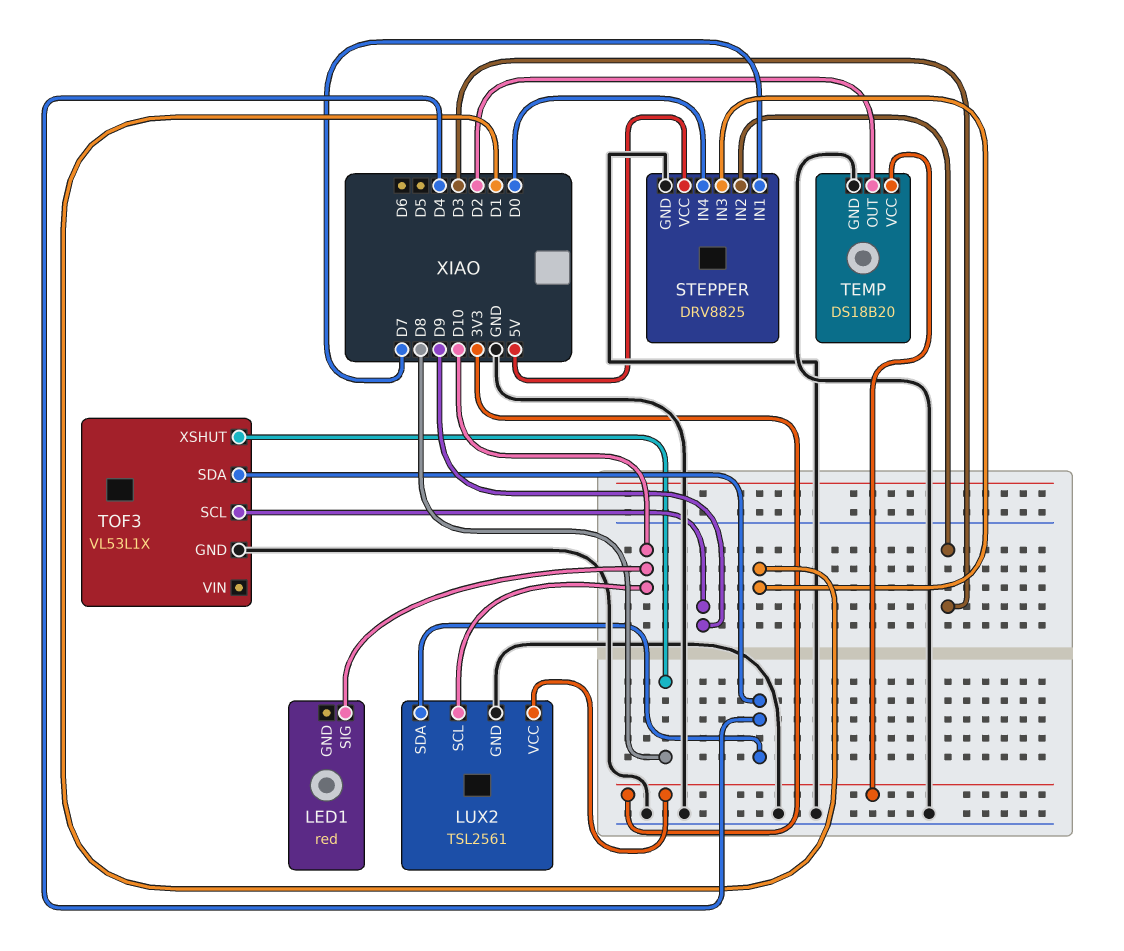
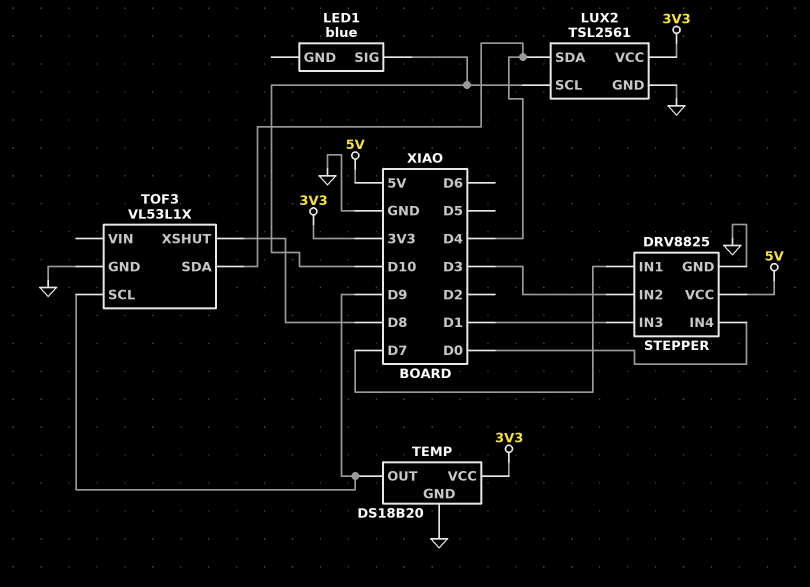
LED1: red -> blue
TEMP pin OUT: D2 -> D9

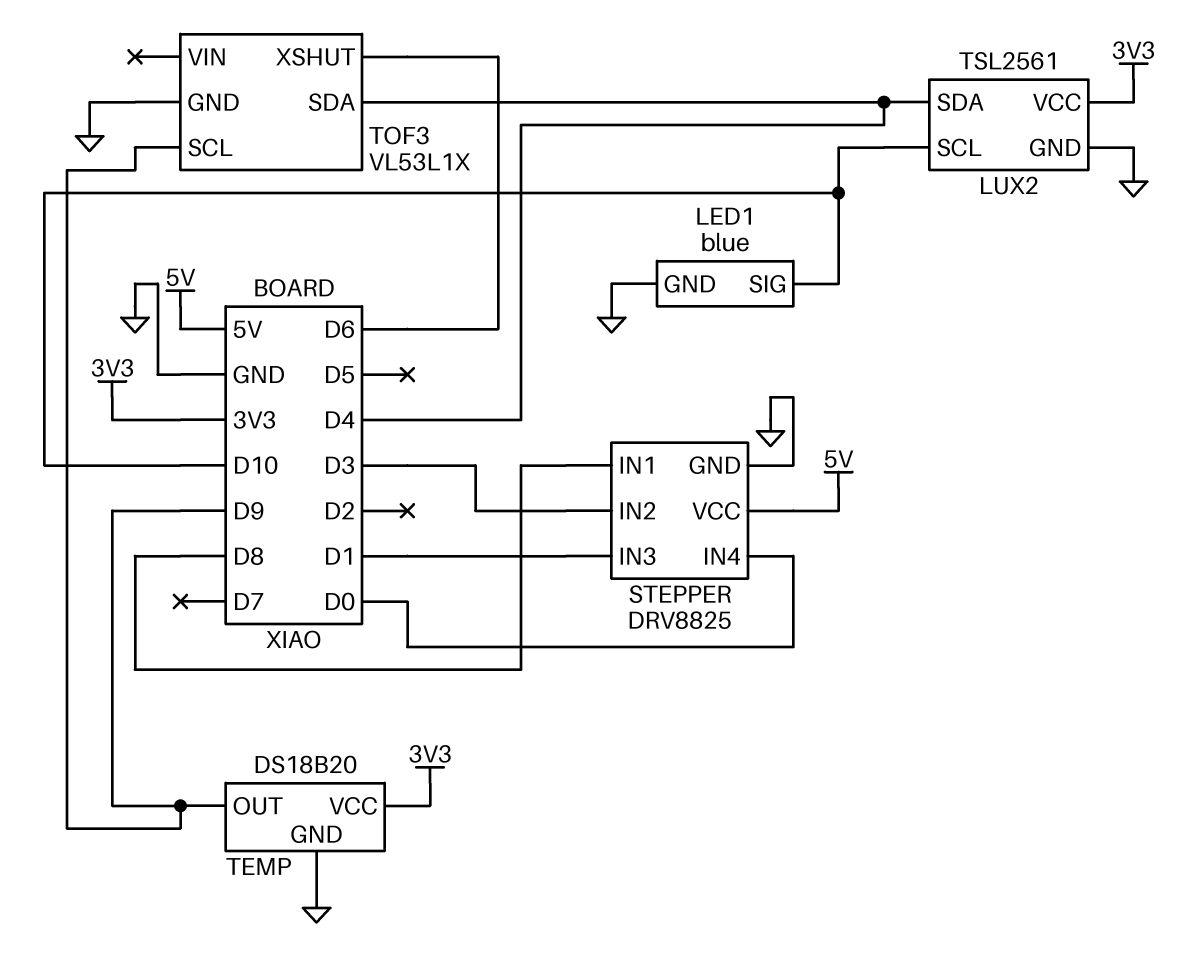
LED1 pin GND: none -> GND
STEPPER pin IN1: D7 -> D8
TOF3 pin XSHUT: D8 -> D6

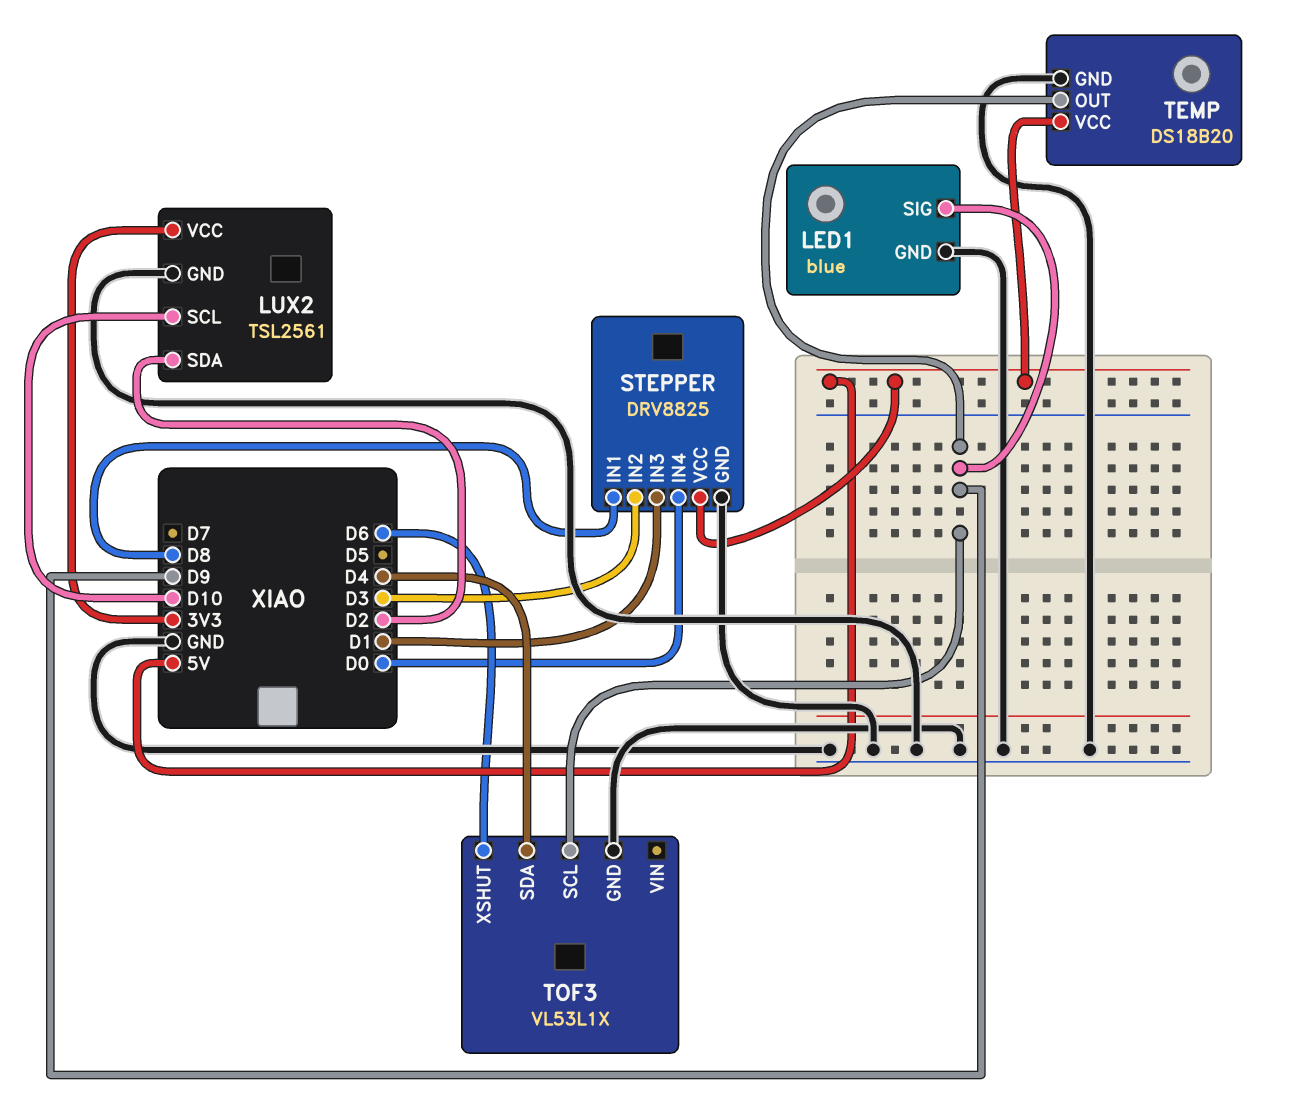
LED1 pin SIG: D10 -> D9
LUX2 pin SDA: D4 -> D2
TEMP pin VCC: 3V3 -> 5V

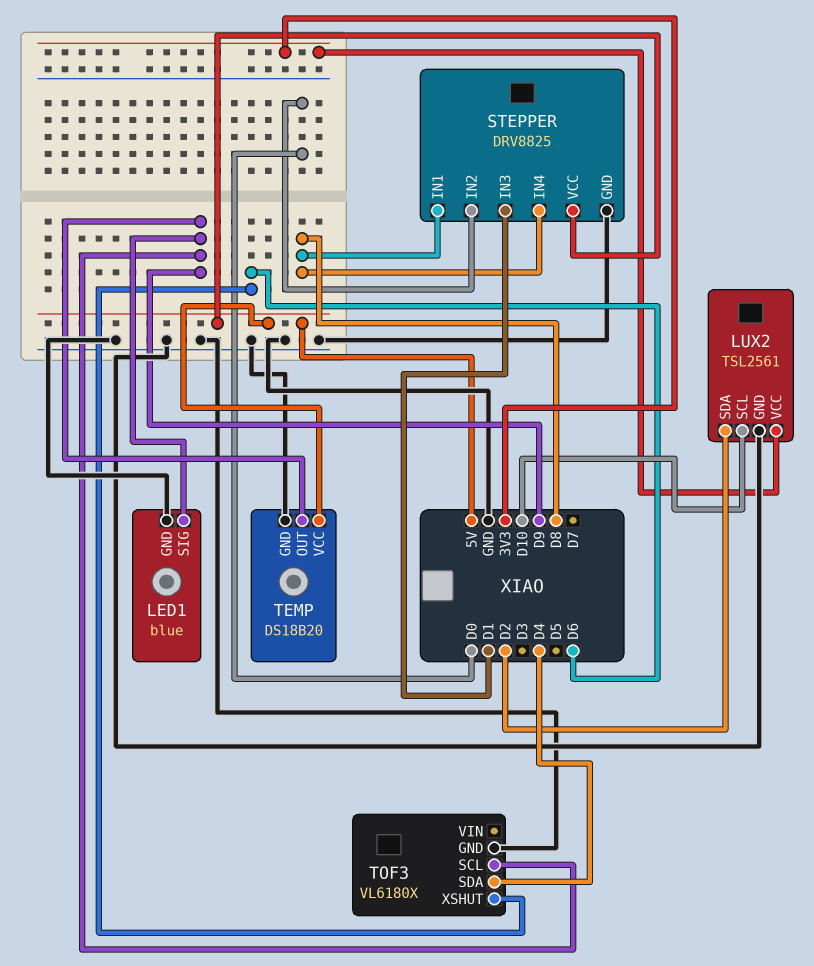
STEPPER pin IN2: D3 -> D0
STEPPER pin IN4: D0 -> D8
TOF3: VL53L1X -> VL6180X

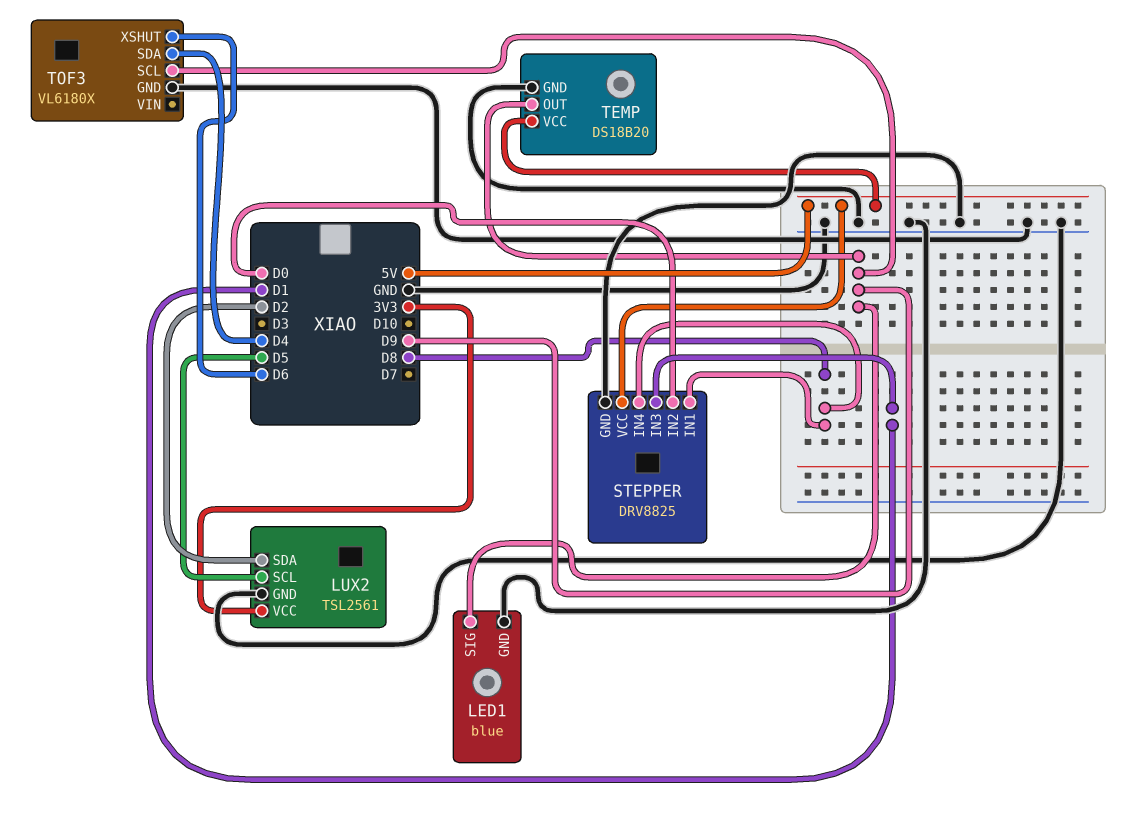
LUX2 pin SCL: D10 -> D5

